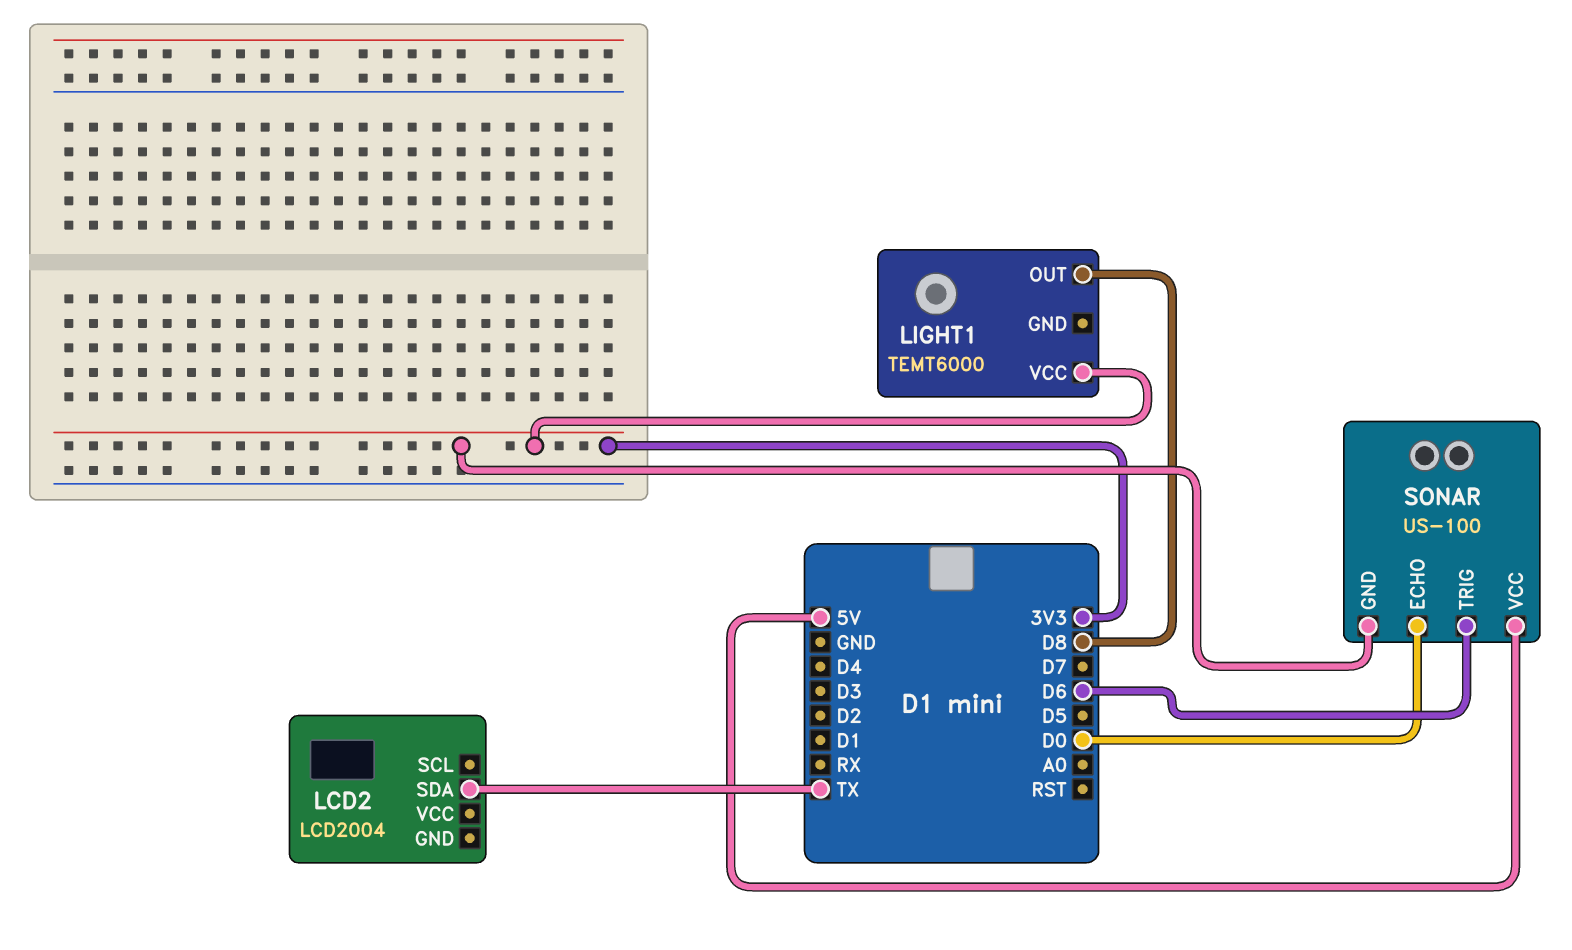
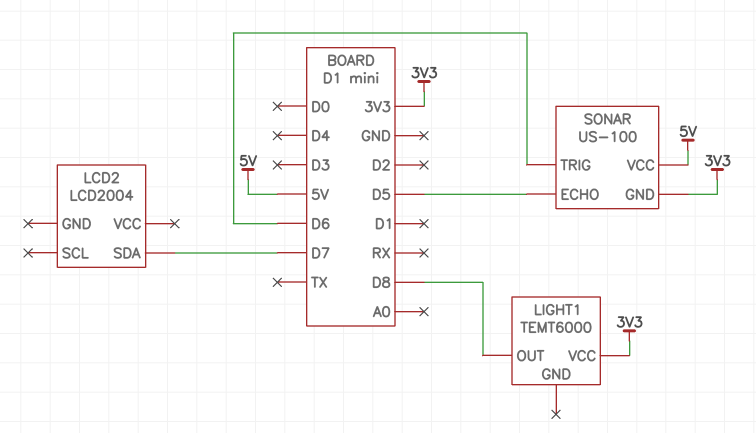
LCD2 pin SDA: TX -> D7
SONAR pin ECHO: D0 -> D5

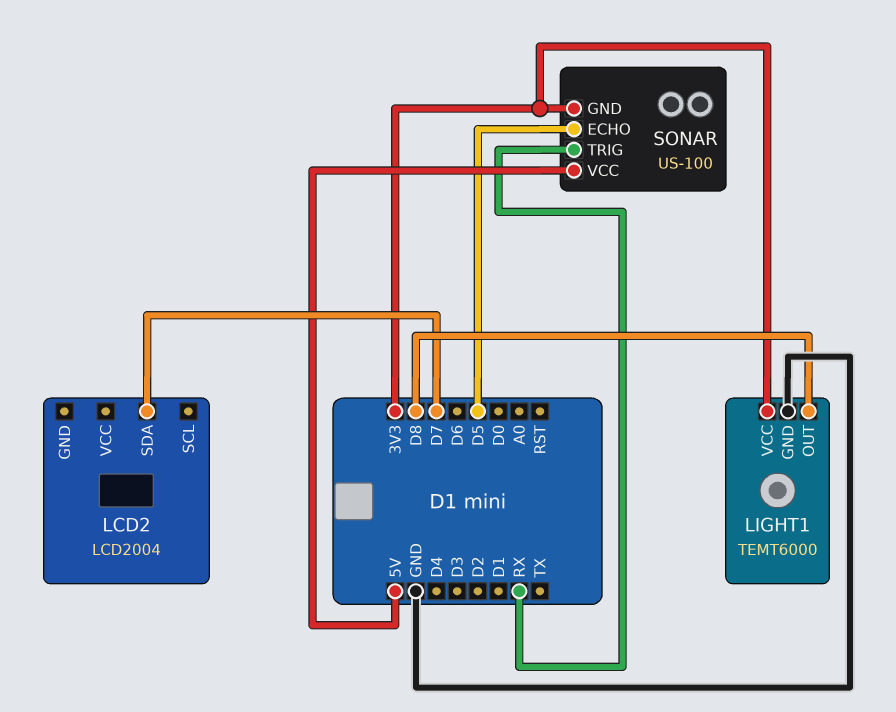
LIGHT1 pin GND: none -> GND
SONAR pin TRIG: D6 -> RX

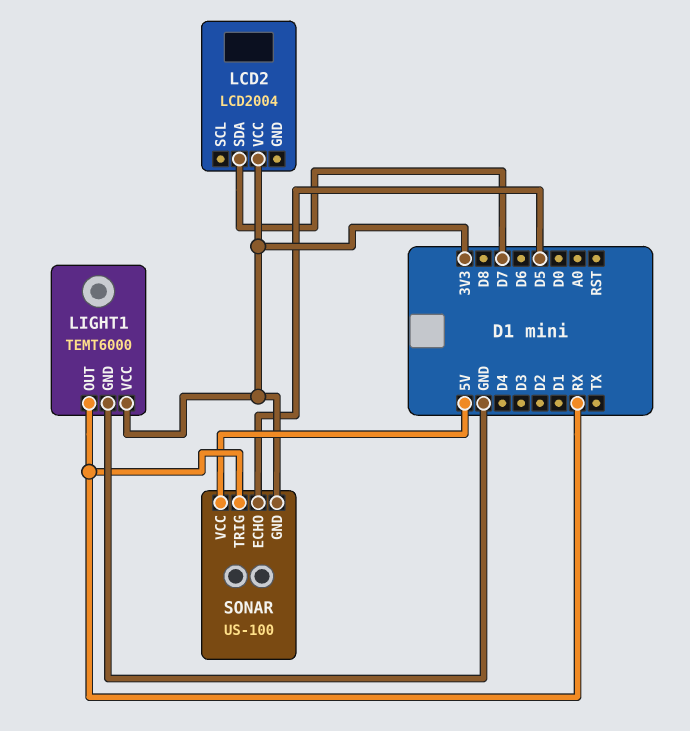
LCD2 pin VCC: none -> 3V3
LIGHT1 pin OUT: D8 -> RX

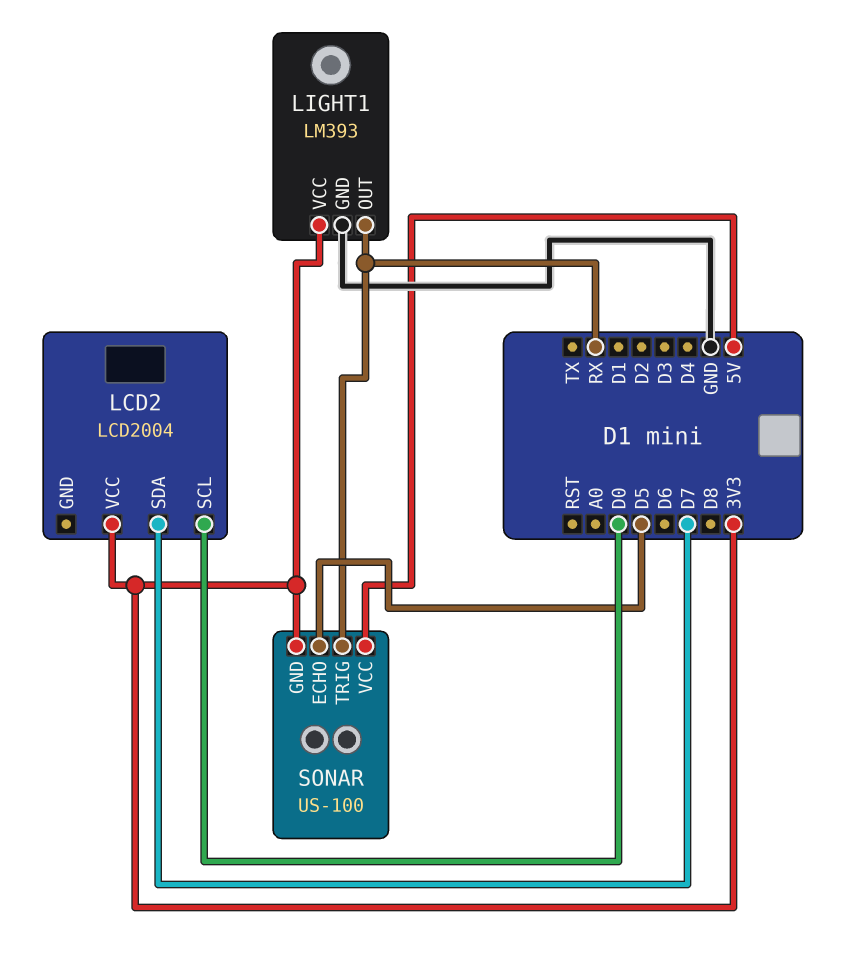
LCD2 pin SCL: none -> D0
LIGHT1: TEMT6000 -> LM393

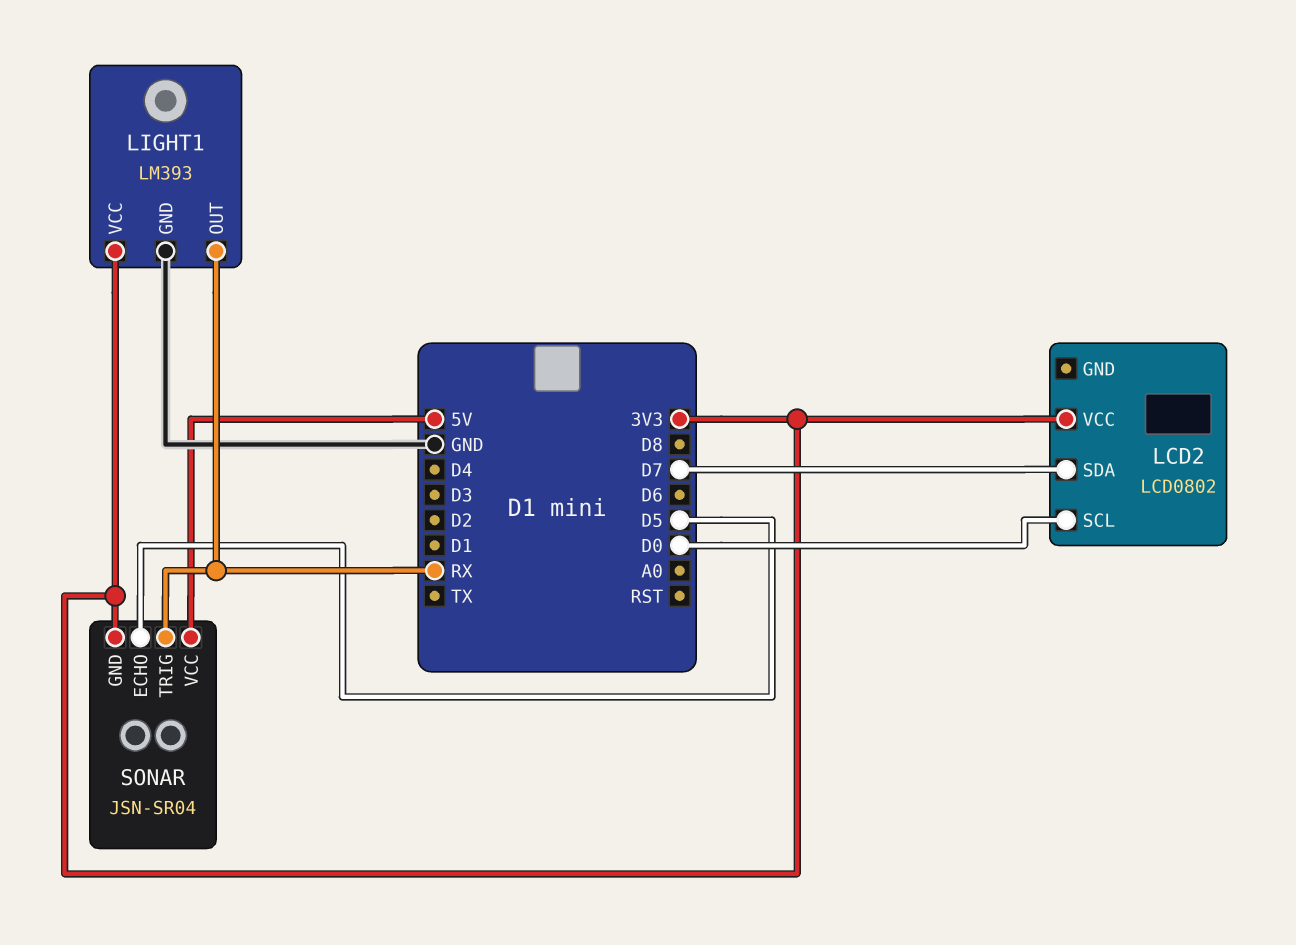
LCD2: LCD2004 -> LCD0802
SONAR: US-100 -> JSN-SR04

